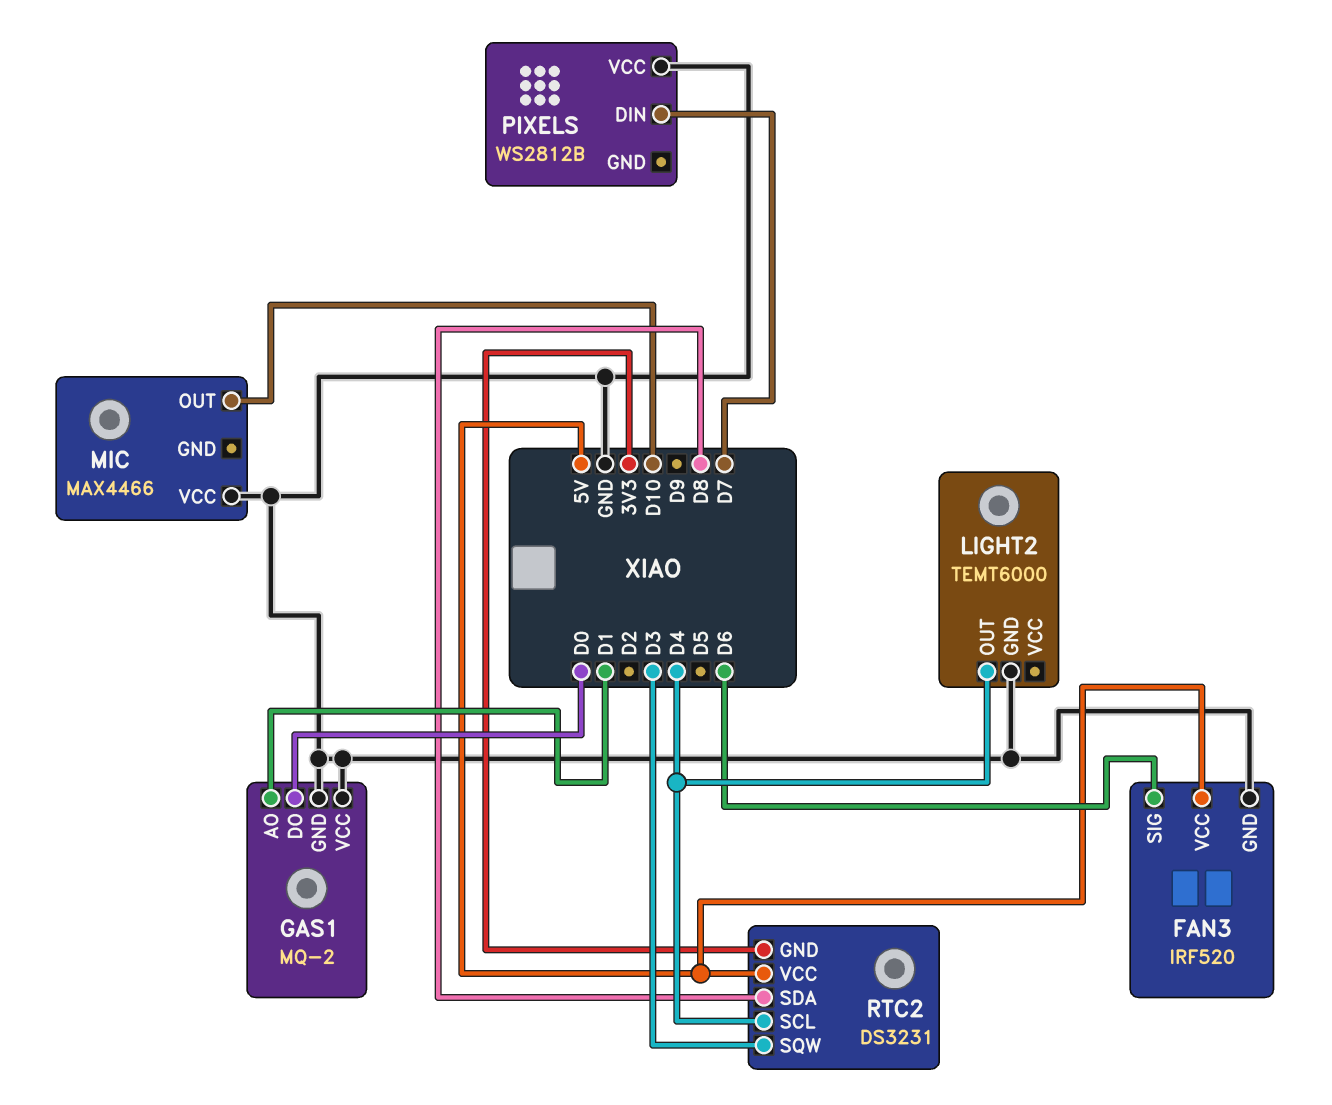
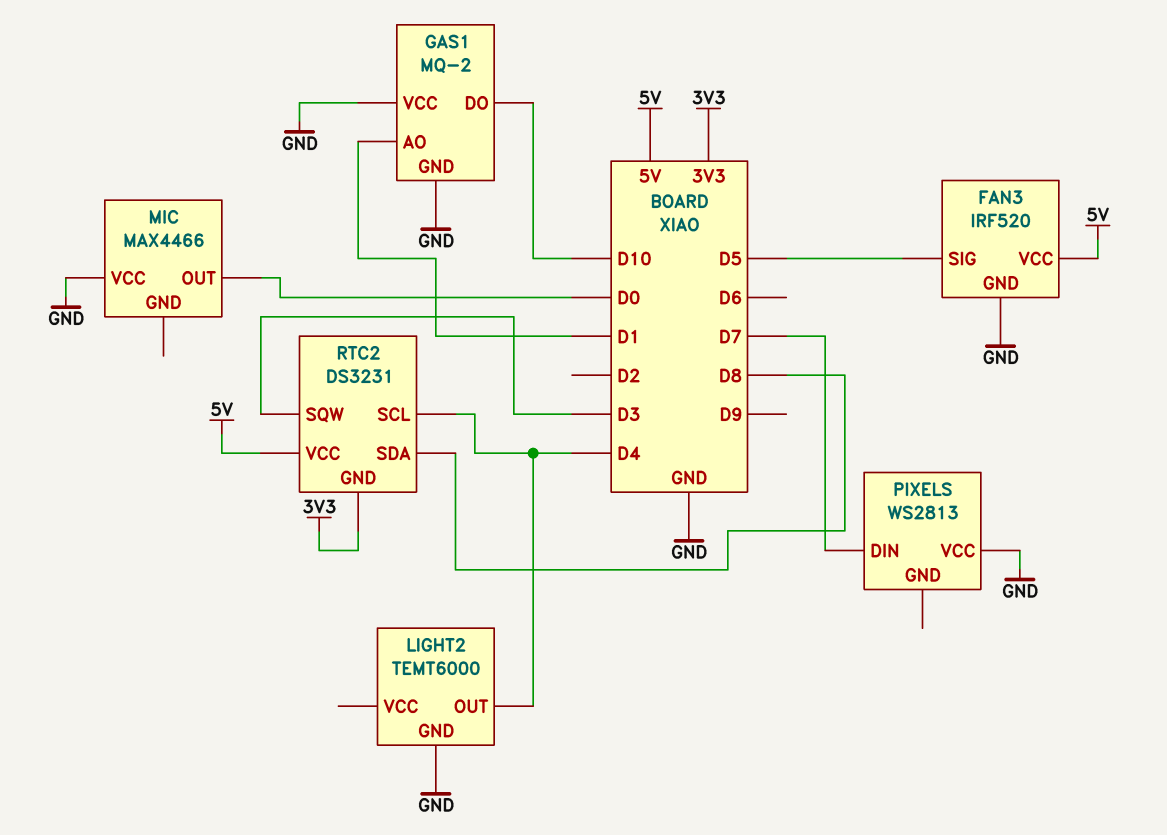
FAN3 pin SIG: D6 -> D5
GAS1 pin DO: D0 -> D10
MIC pin OUT: D10 -> D0
PIXELS: WS2812B -> WS2813

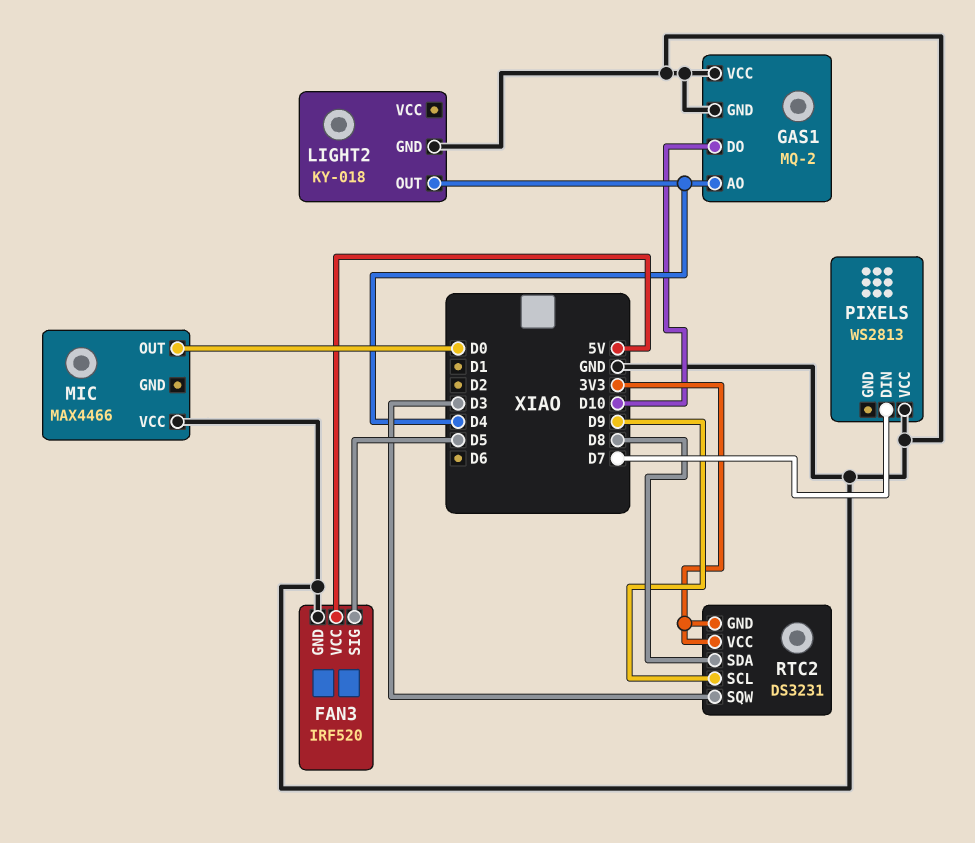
GAS1 pin AO: D1 -> D4
LIGHT2: TEMT6000 -> KY-018
RTC2 pin SCL: D4 -> D9
RTC2 pin VCC: 5V -> 3V3

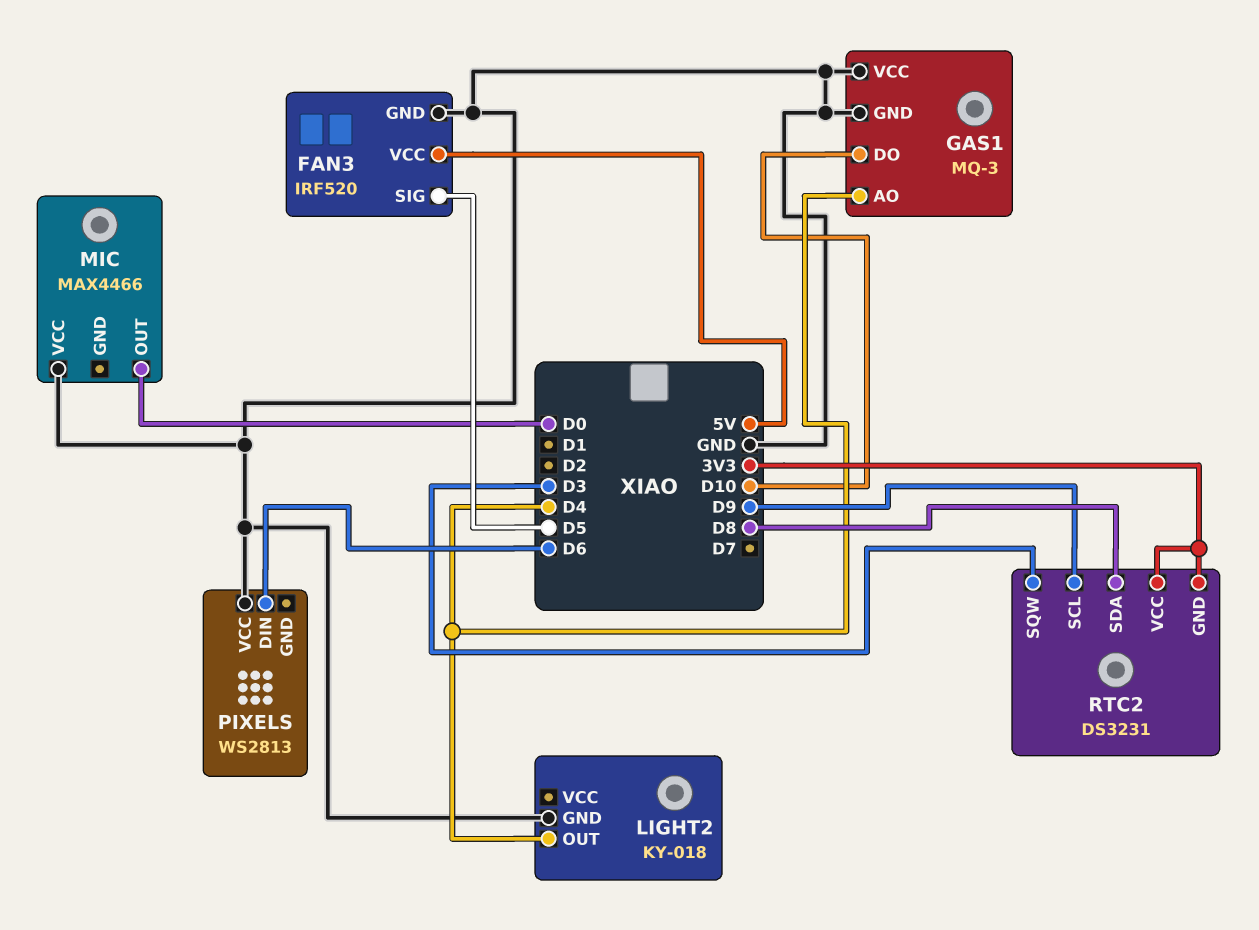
GAS1: MQ-2 -> MQ-3
PIXELS pin DIN: D7 -> D6

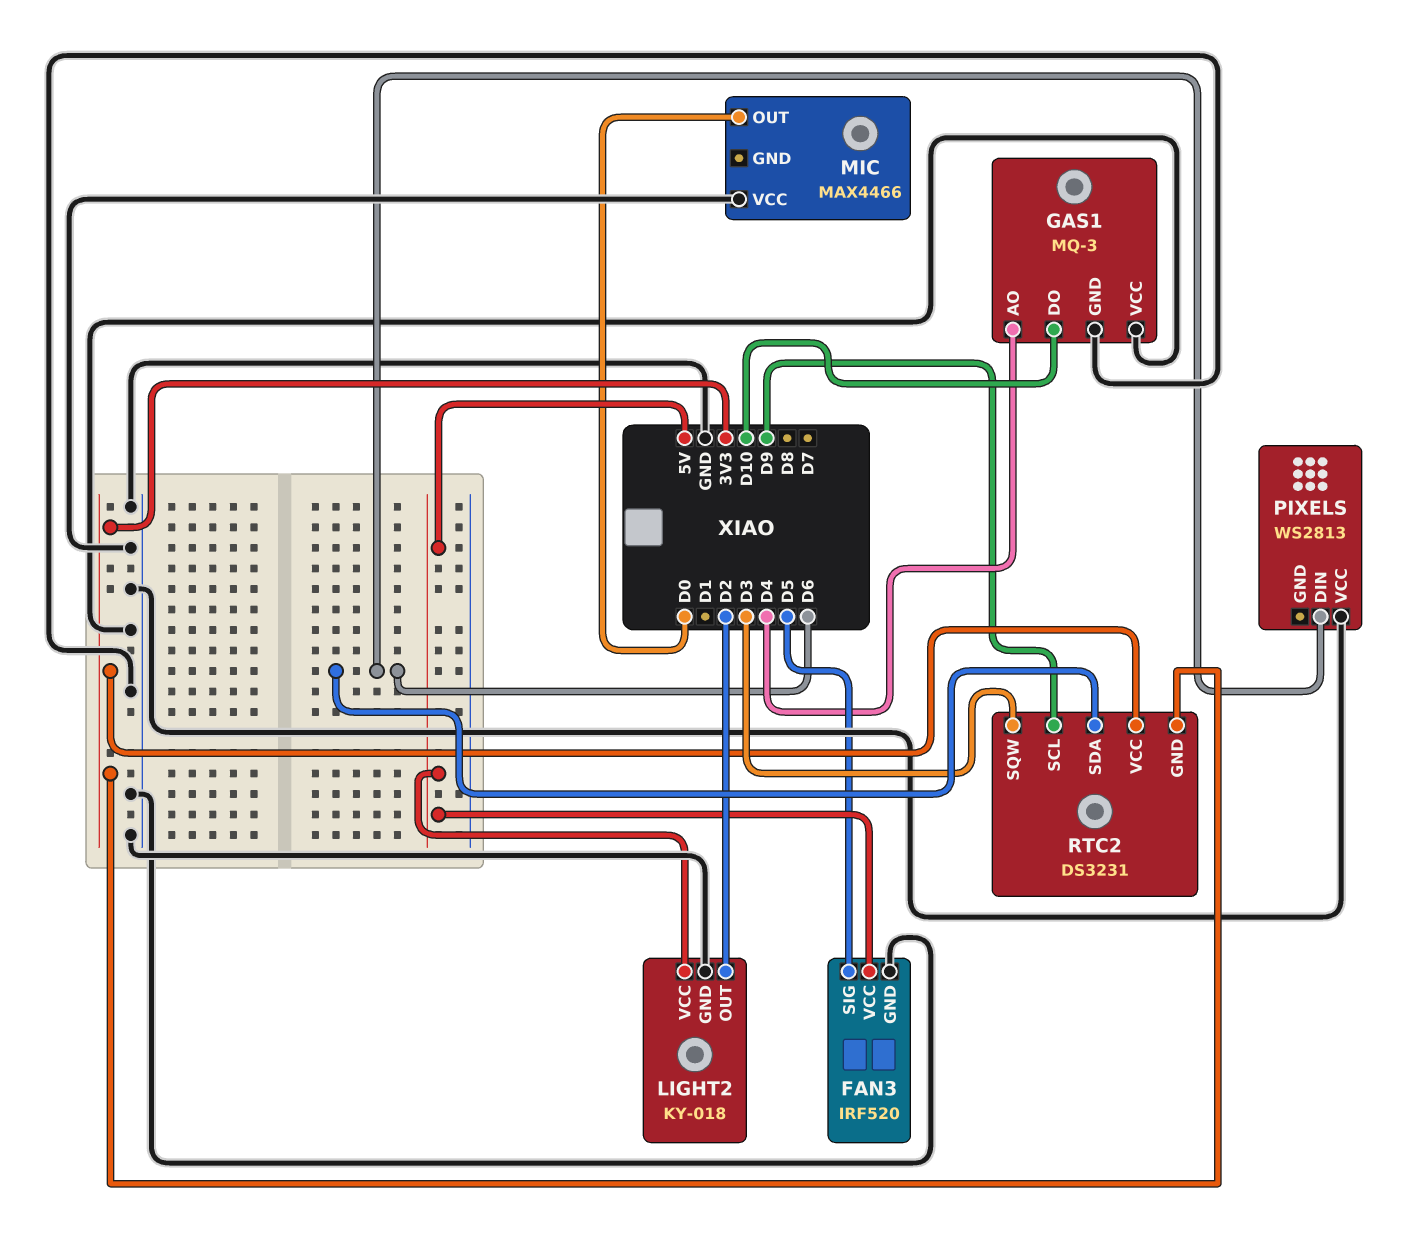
LIGHT2 pin OUT: D4 -> D2
LIGHT2 pin VCC: none -> 5V
RTC2 pin SDA: D8 -> D6

